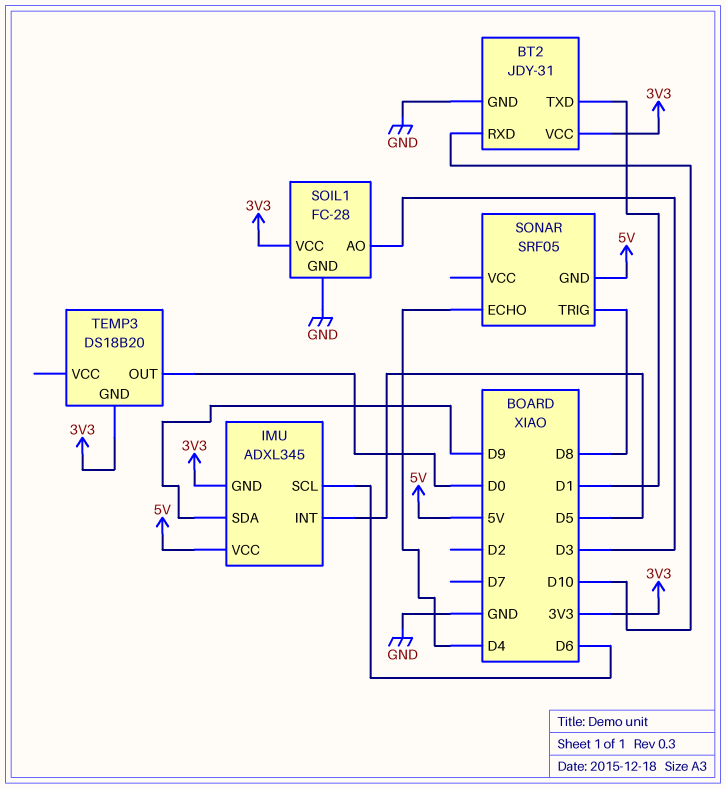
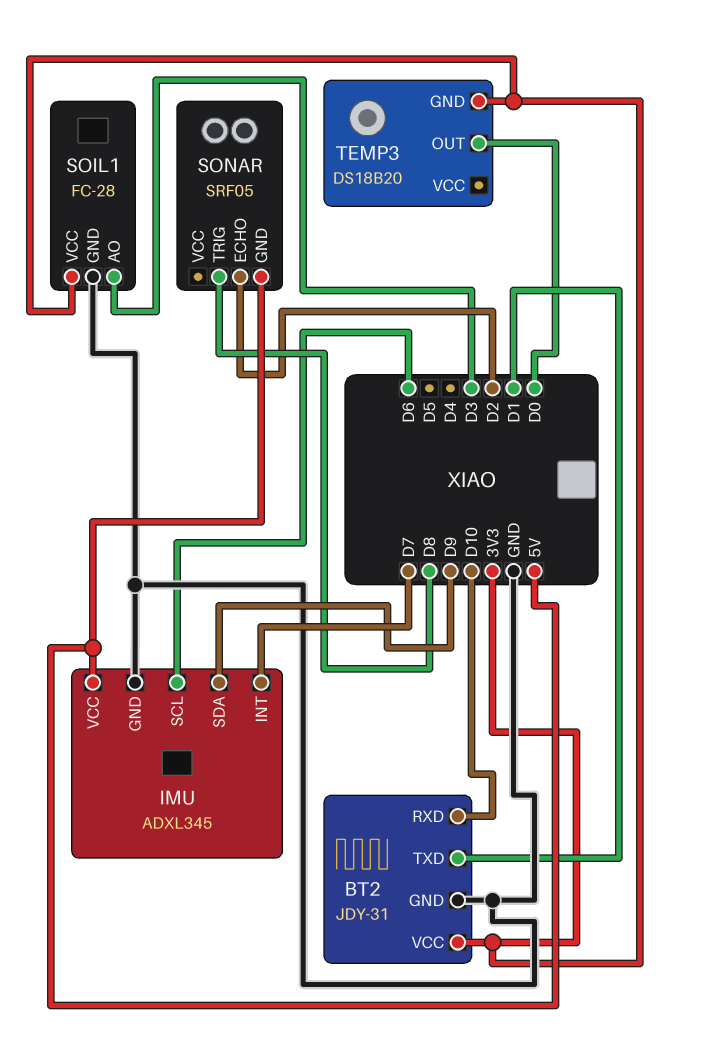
IMU pin GND: 3V3 -> GND
IMU pin INT: D5 -> D7
SONAR pin ECHO: D4 -> D2

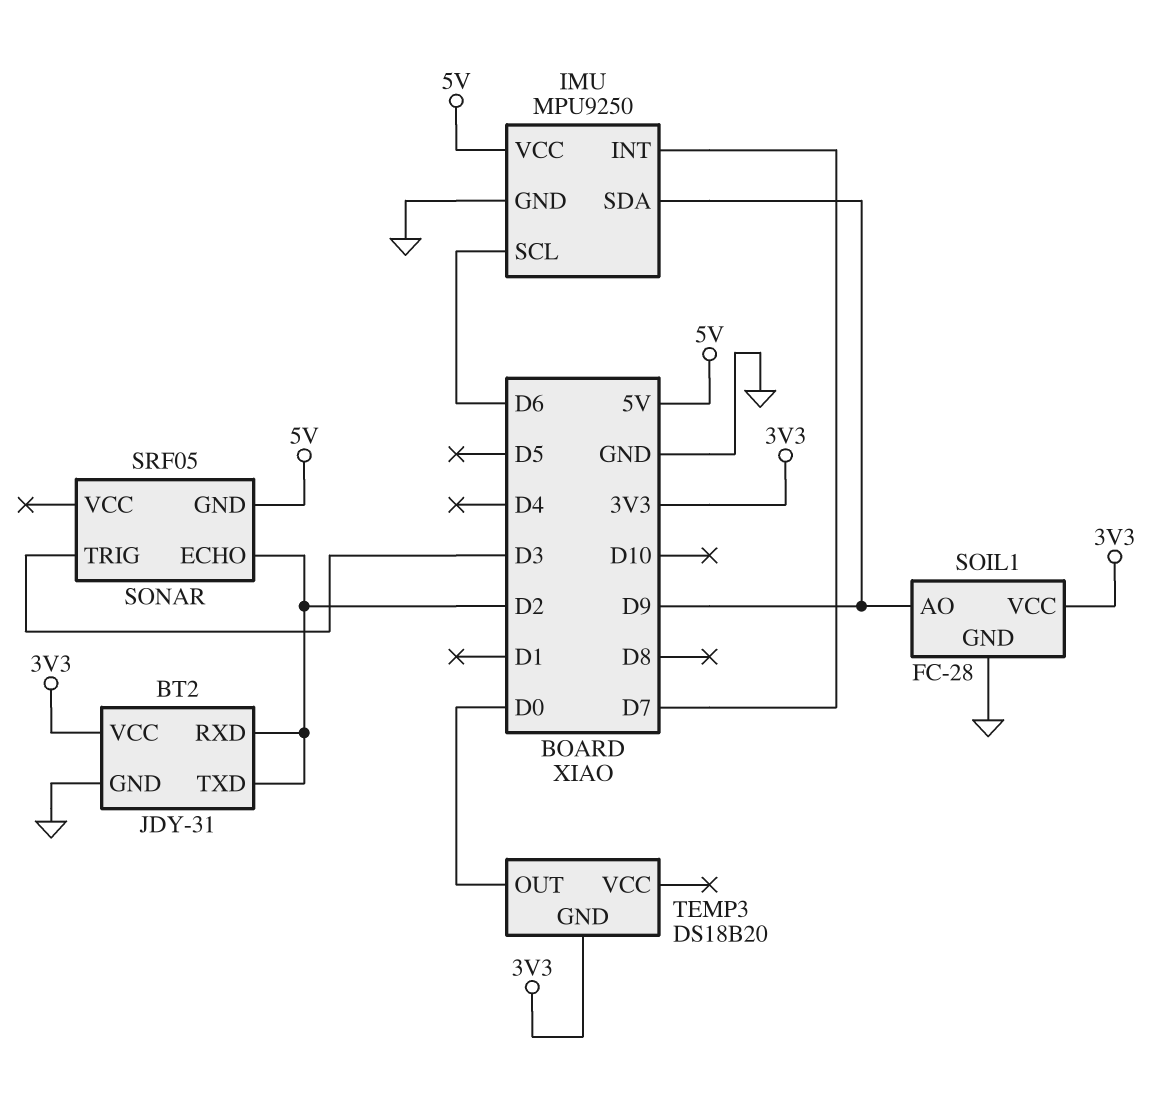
BT2 pin RXD: D10 -> D2
BT2 pin TXD: D1 -> D2
IMU: ADXL345 -> MPU9250
SOIL1 pin AO: D3 -> D9
SONAR pin TRIG: D8 -> D3

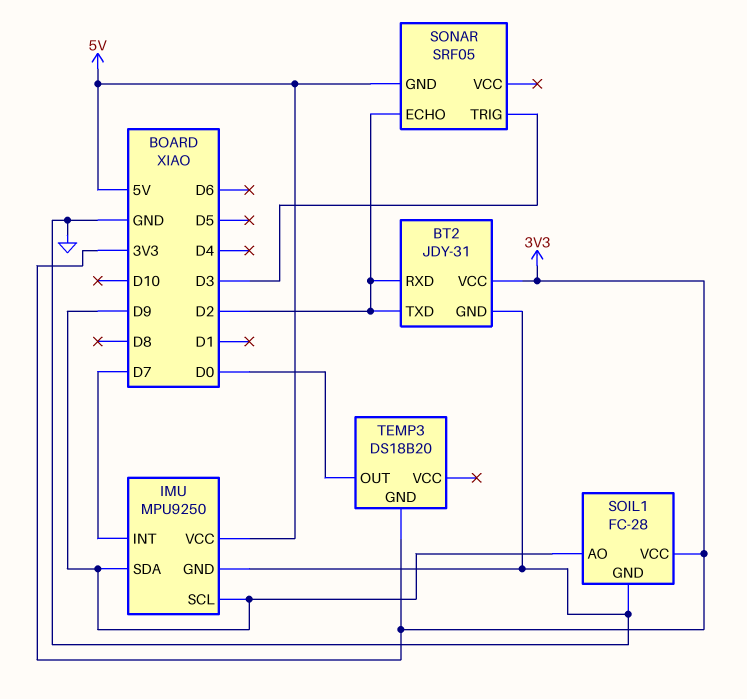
IMU pin SCL: D6 -> D9

